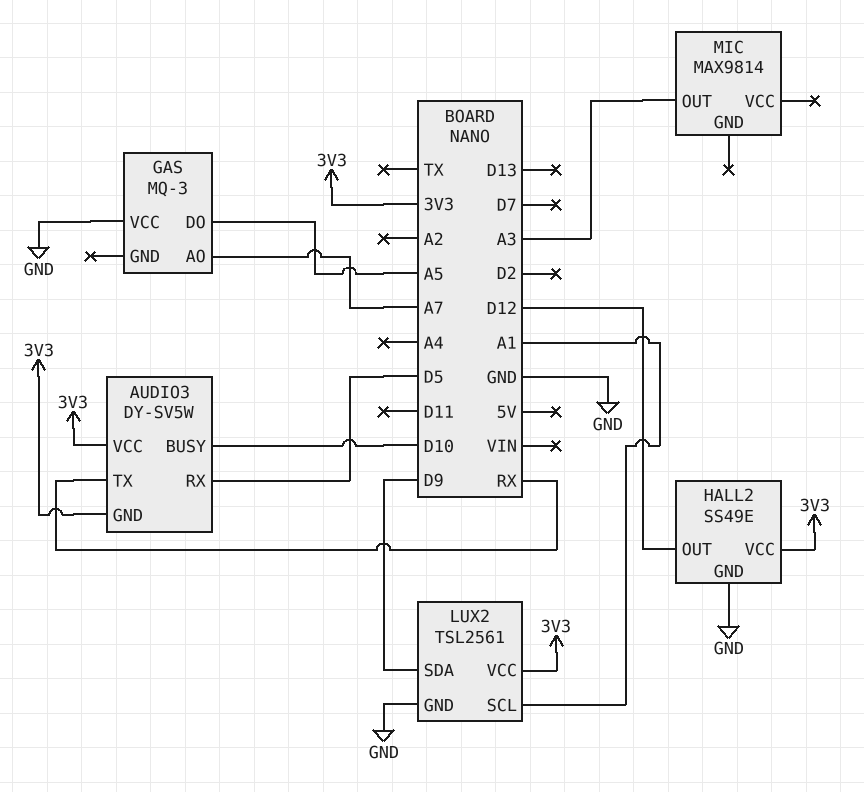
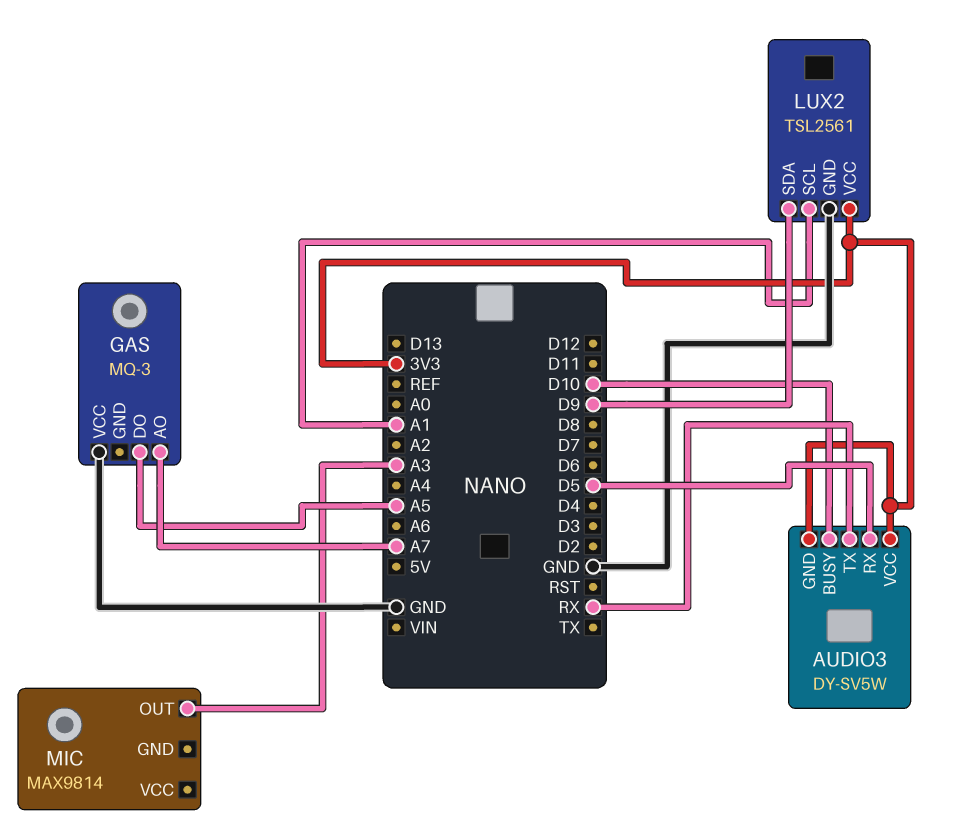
HALL2: SS49E -> none
HALL2 pin GND: GND -> none
HALL2 pin OUT: D12 -> none
HALL2 pin VCC: 3V3 -> none

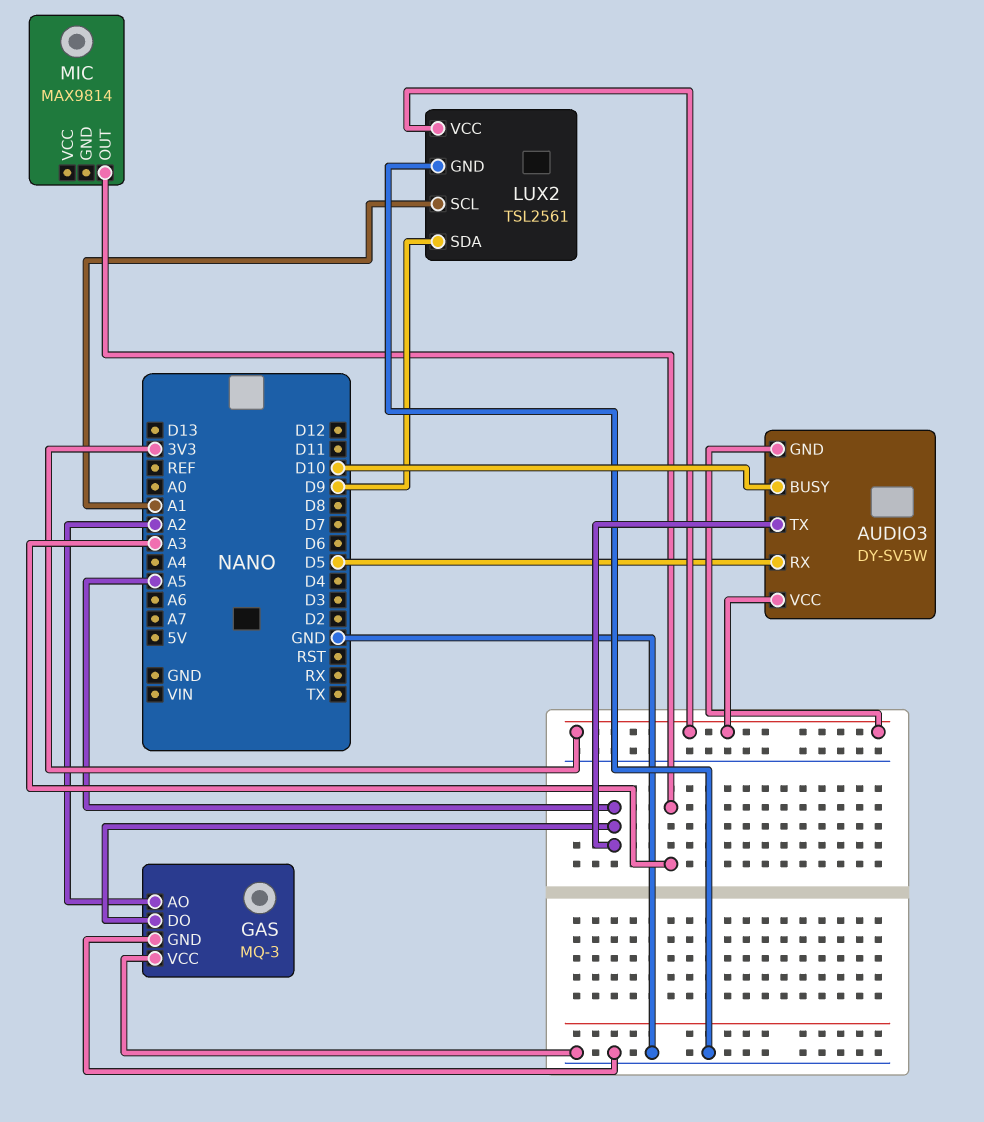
AUDIO3 pin TX: RX -> A5
GAS pin AO: A7 -> A2
GAS pin GND: none -> GND

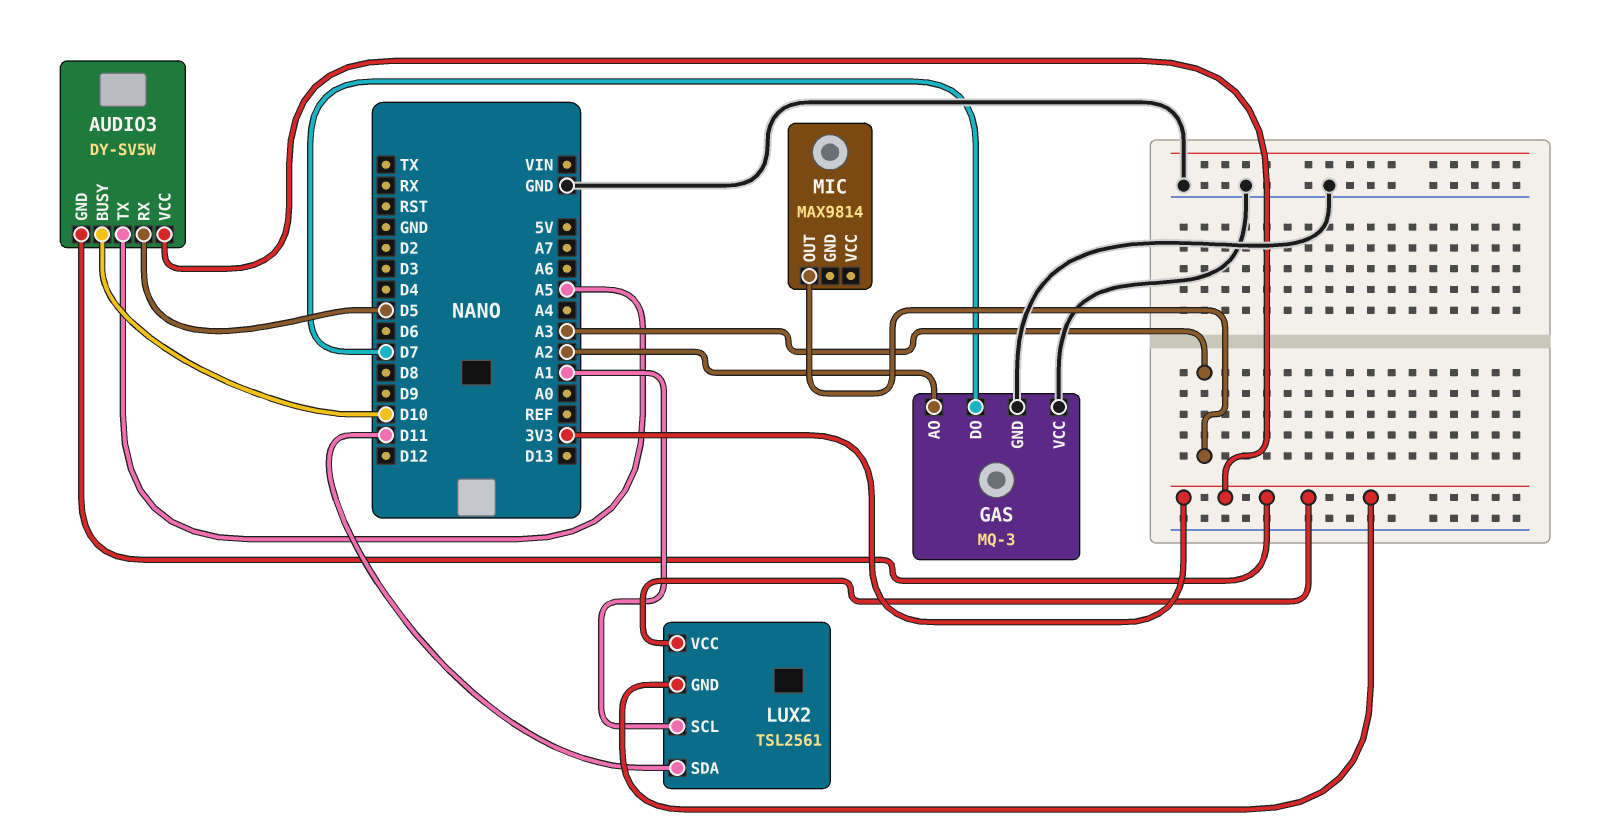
GAS pin DO: A5 -> D7
LUX2 pin GND: GND -> 3V3
LUX2 pin SDA: D9 -> D11

